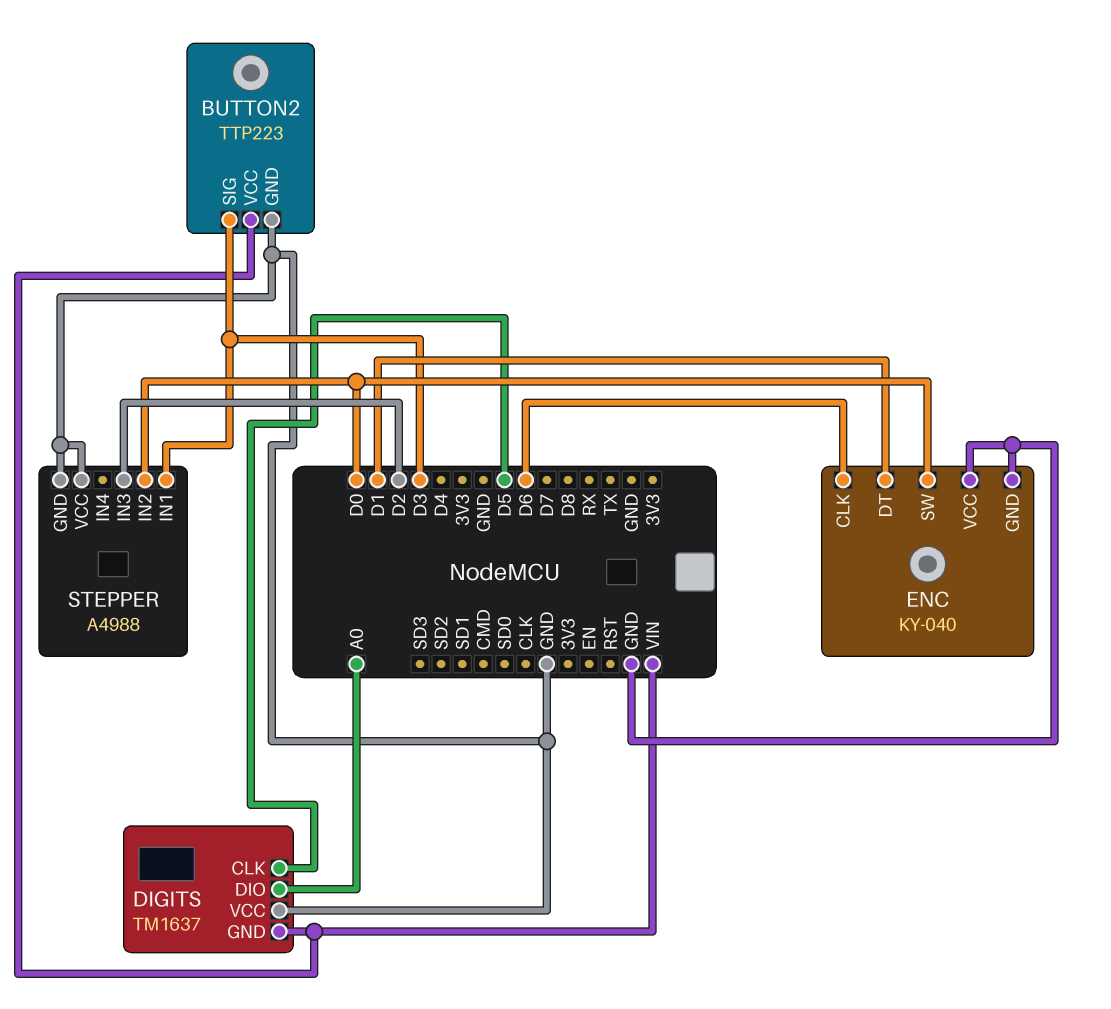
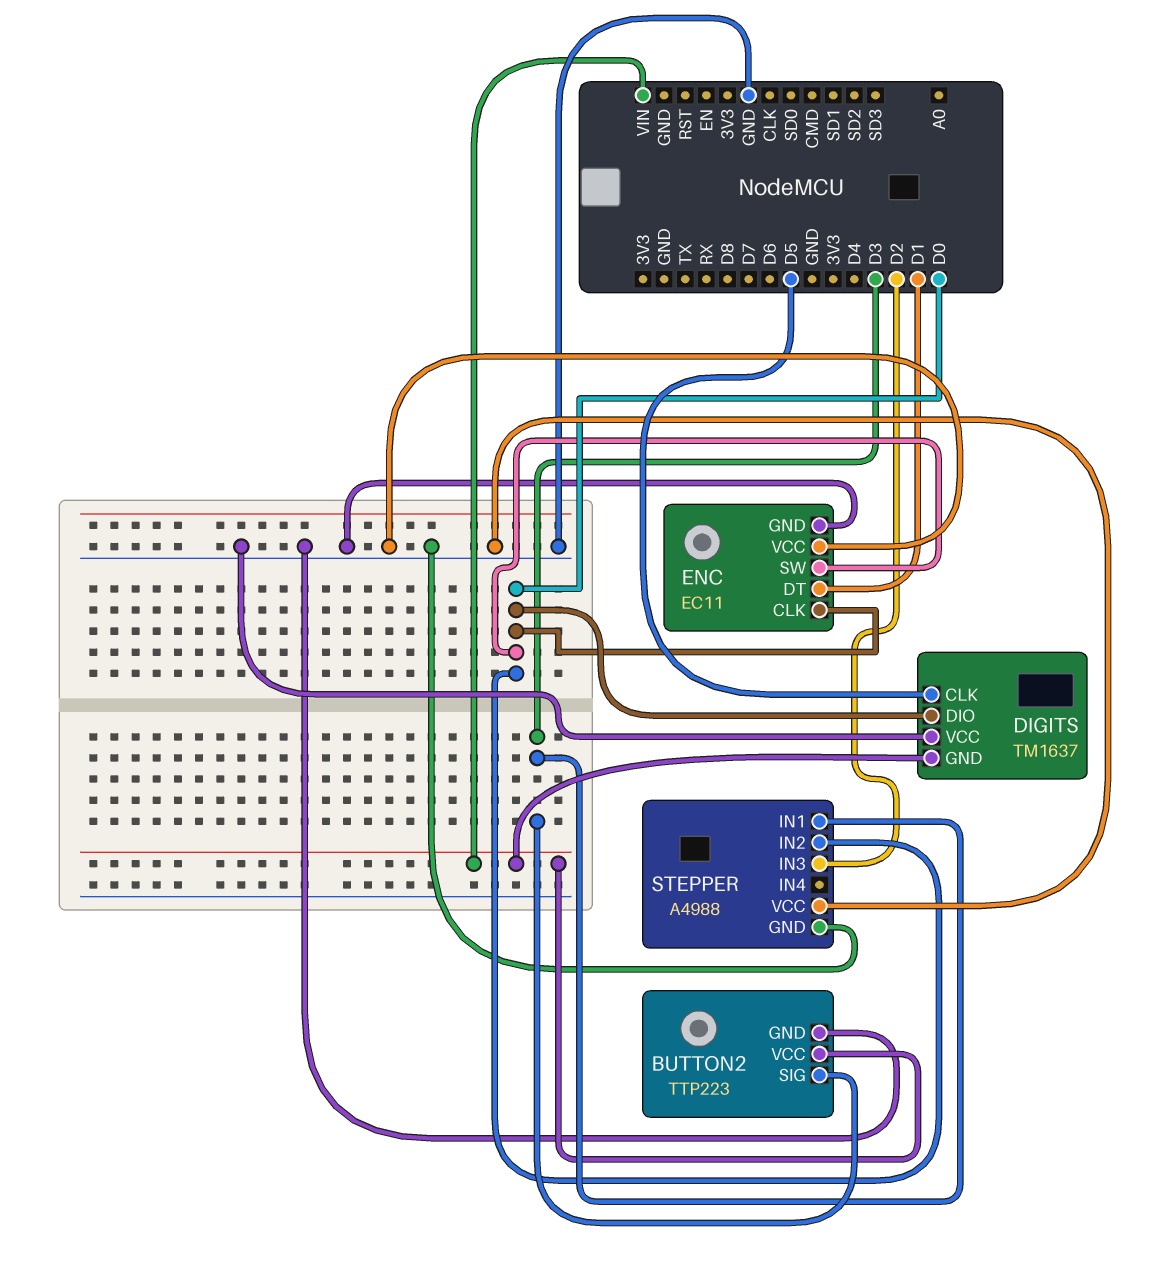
DIGITS pin DIO: A0 -> D0
ENC: KY-040 -> EC11
ENC pin CLK: D6 -> D0

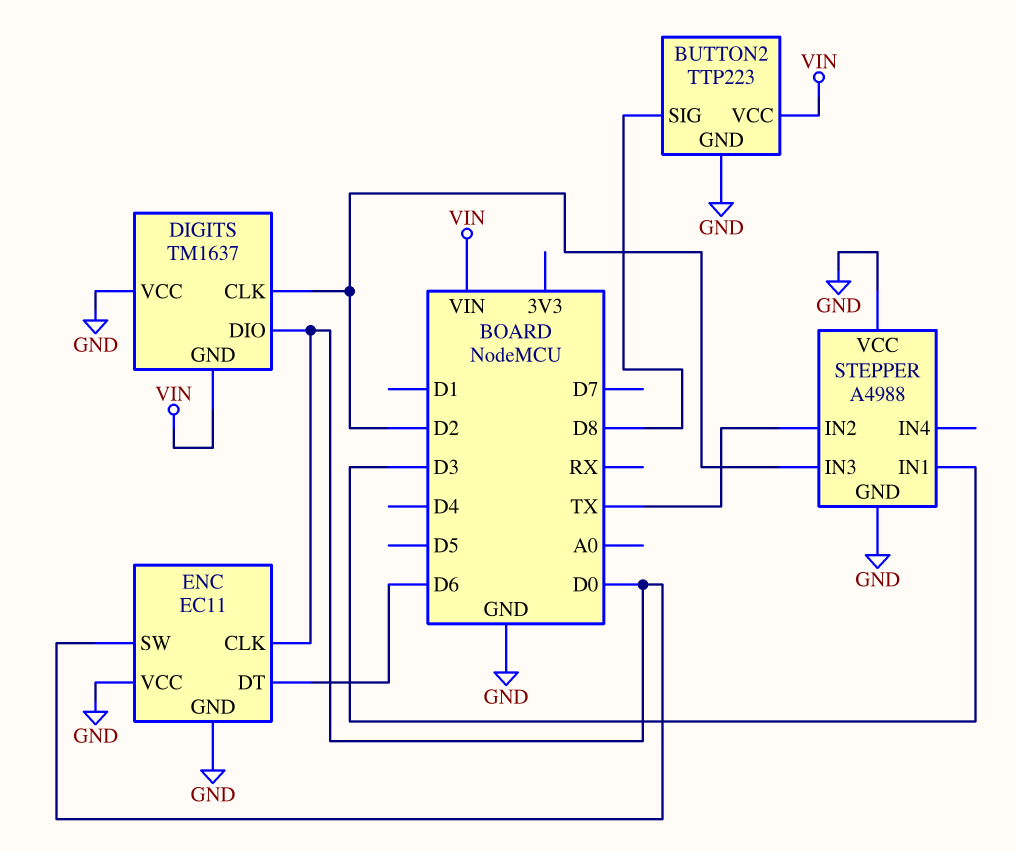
BUTTON2 pin SIG: D3 -> D8
DIGITS pin CLK: D5 -> D2
ENC pin DT: D1 -> D6
STEPPER pin IN2: D0 -> TX

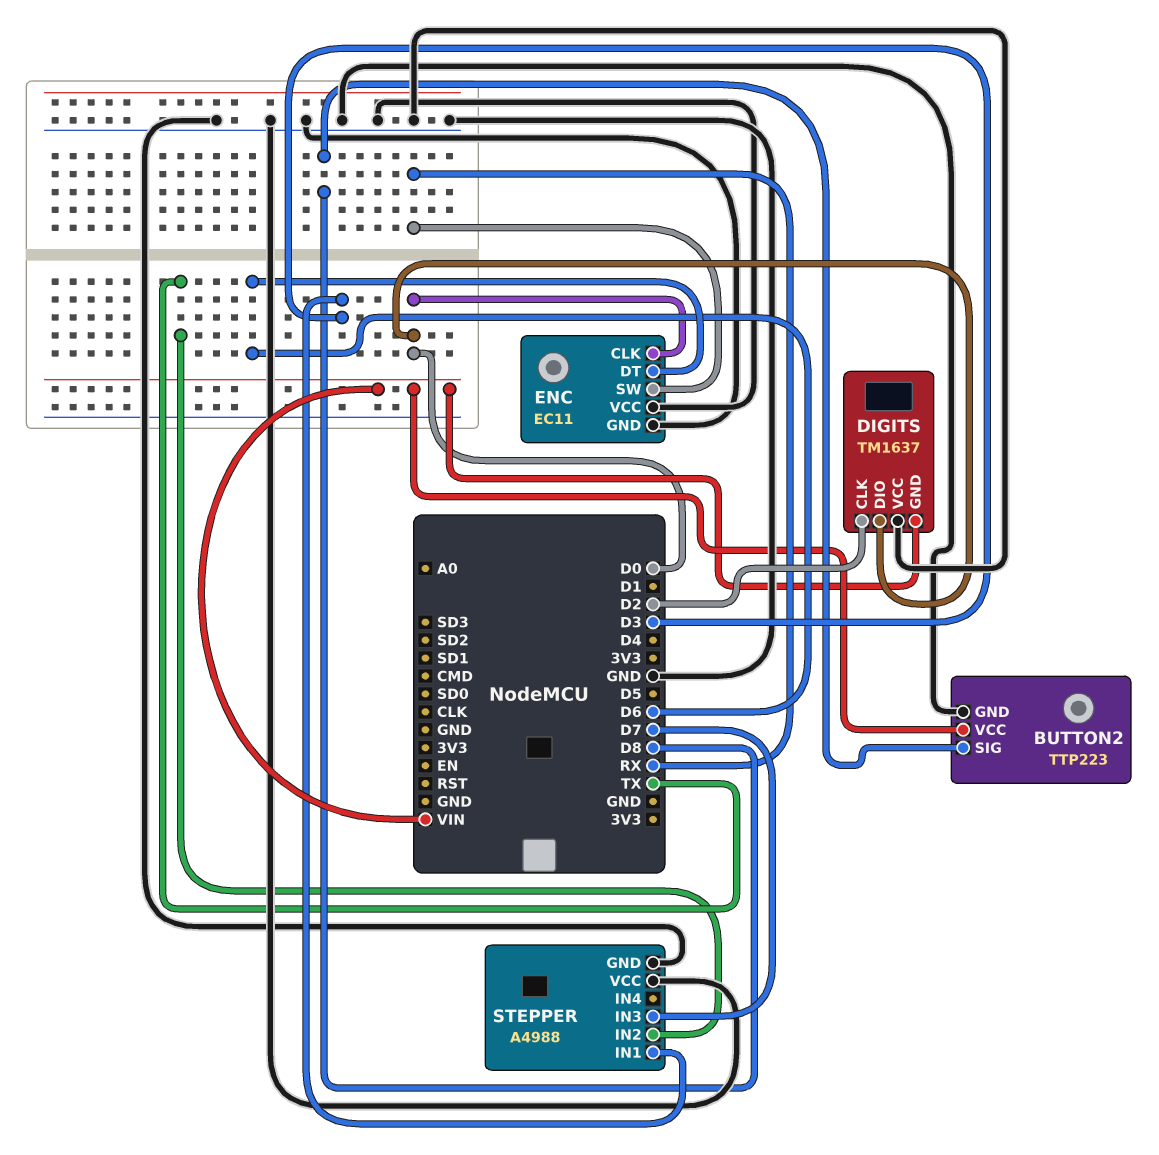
ENC pin SW: D0 -> RX
STEPPER pin IN3: D2 -> D7

